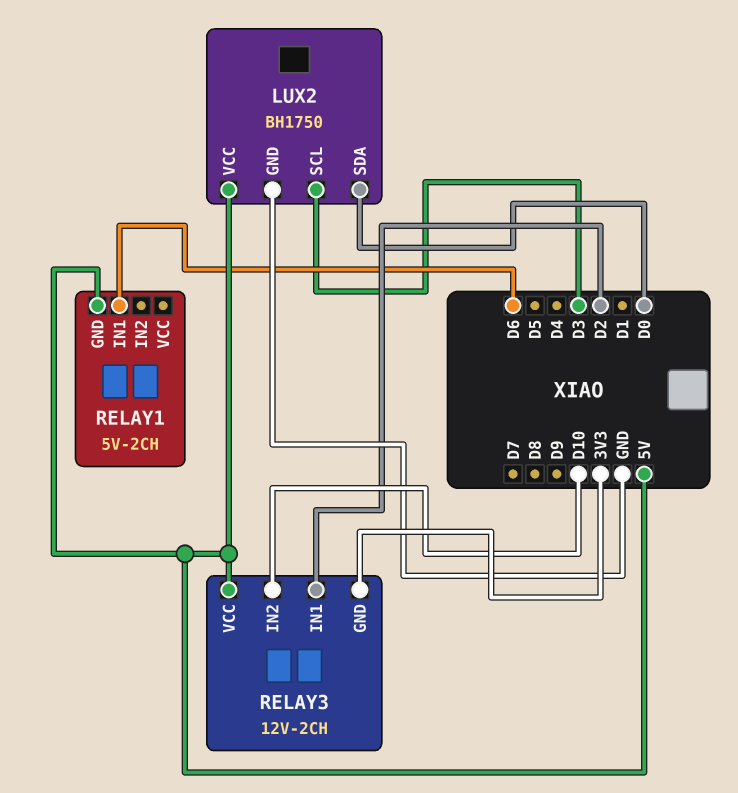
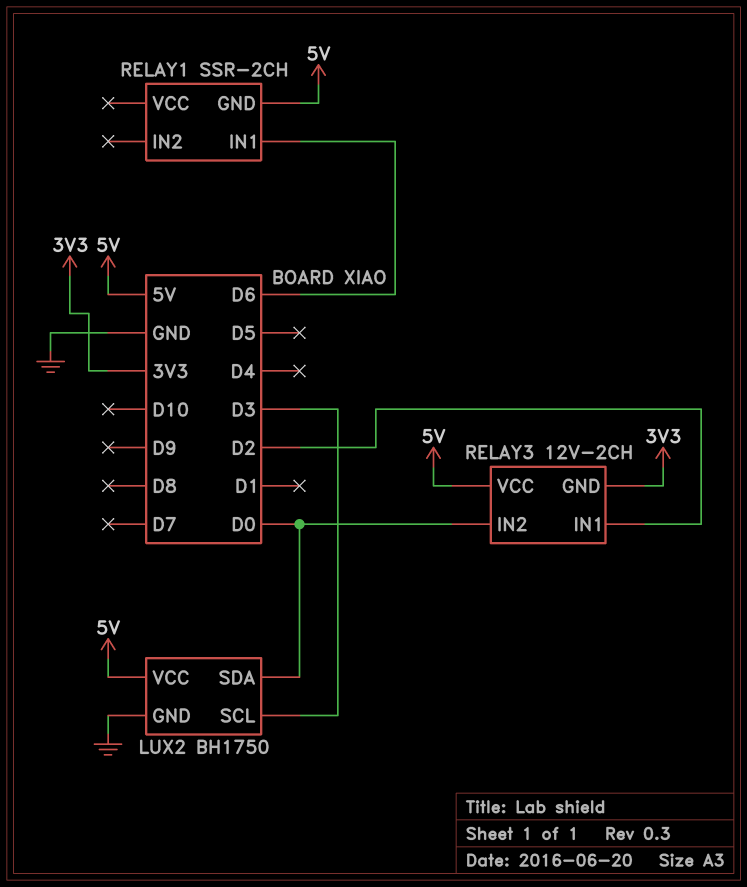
RELAY1: 5V-2CH -> SSR-2CH
RELAY3 pin IN2: D10 -> D0

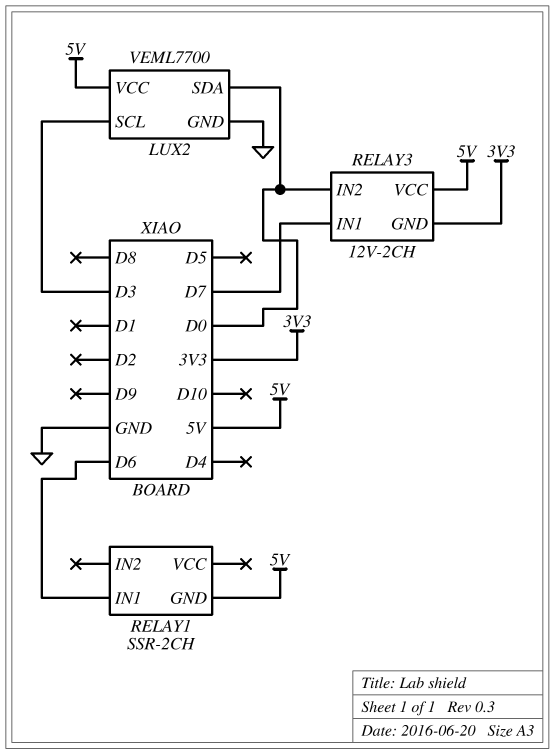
LUX2: BH1750 -> VEML7700
RELAY3 pin IN1: D2 -> D7

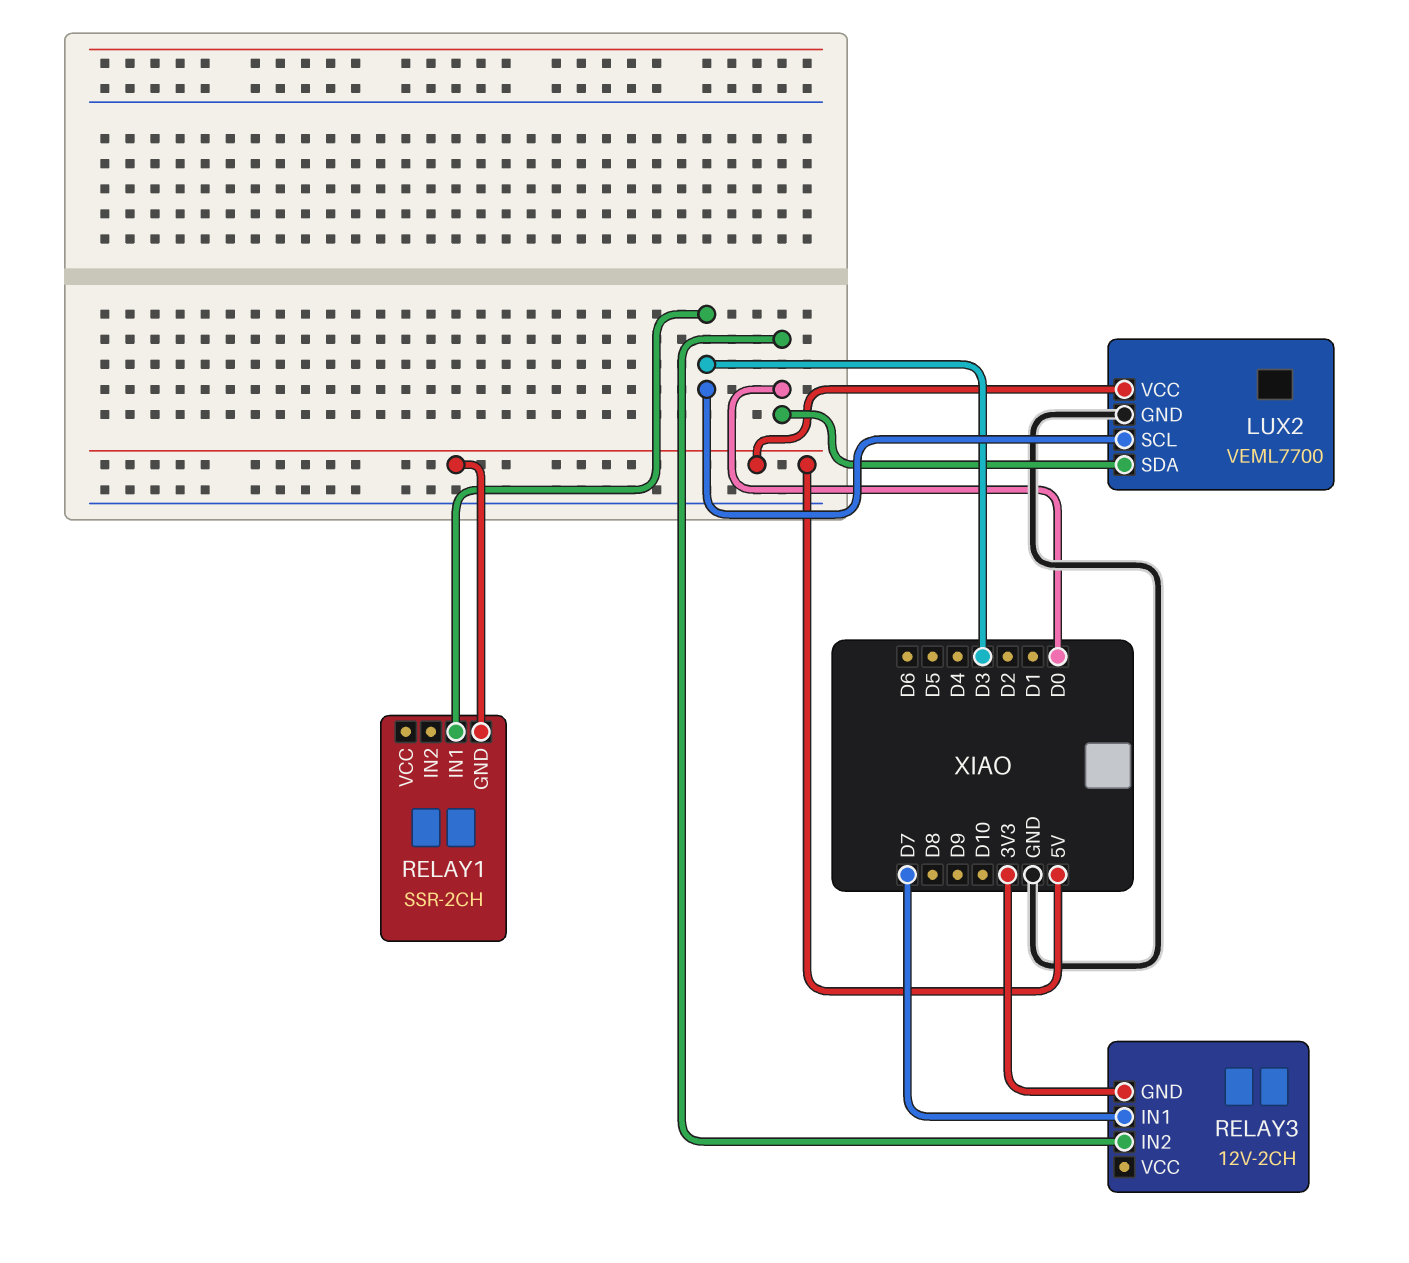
RELAY1 pin IN1: D6 -> D3
RELAY3 pin VCC: 5V -> none

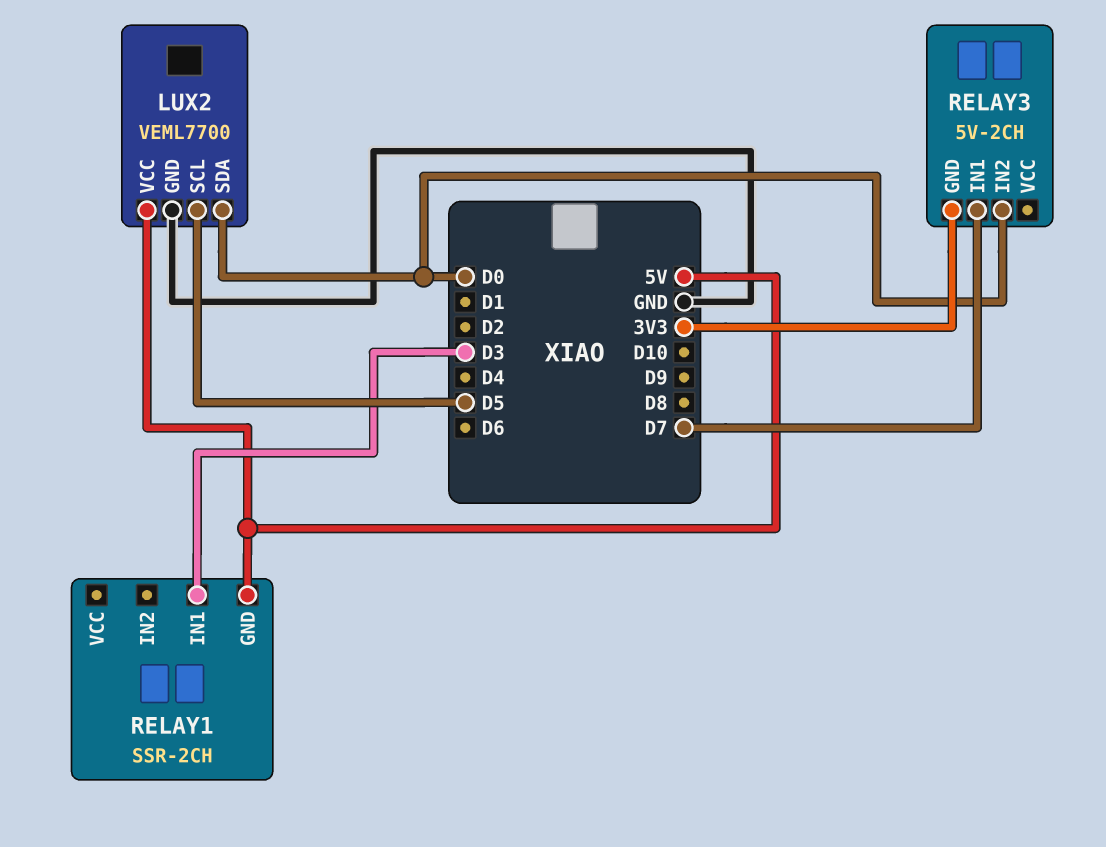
LUX2 pin SCL: D3 -> D5
RELAY3: 12V-2CH -> 5V-2CH

